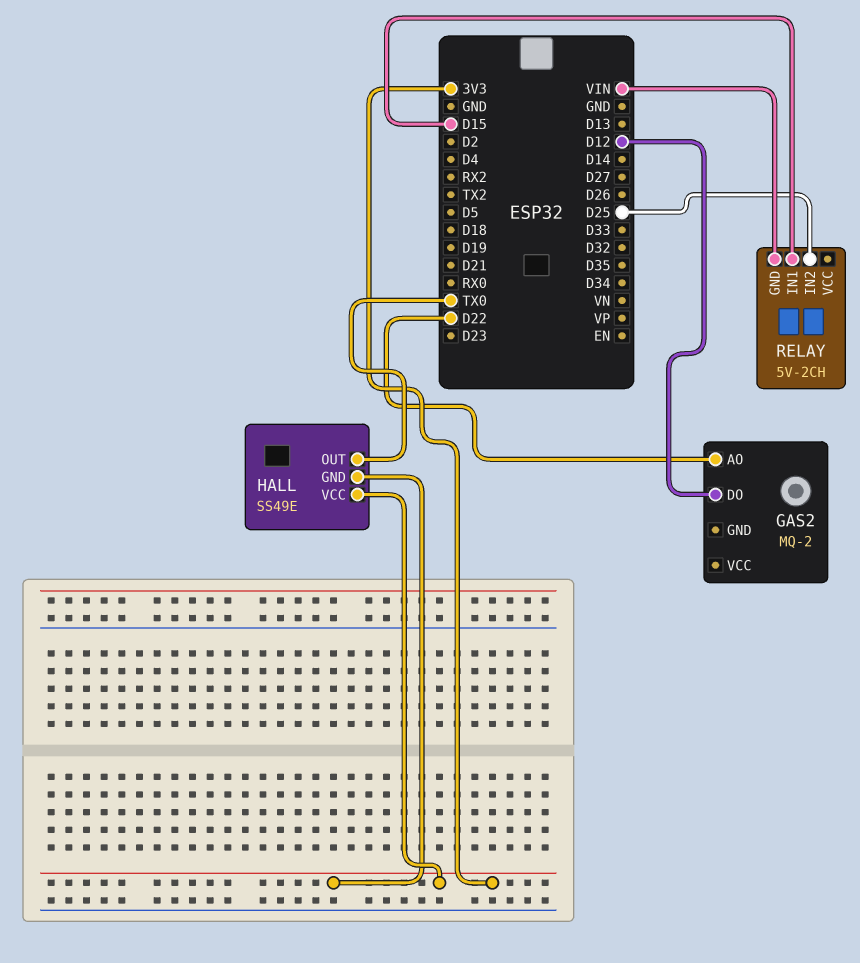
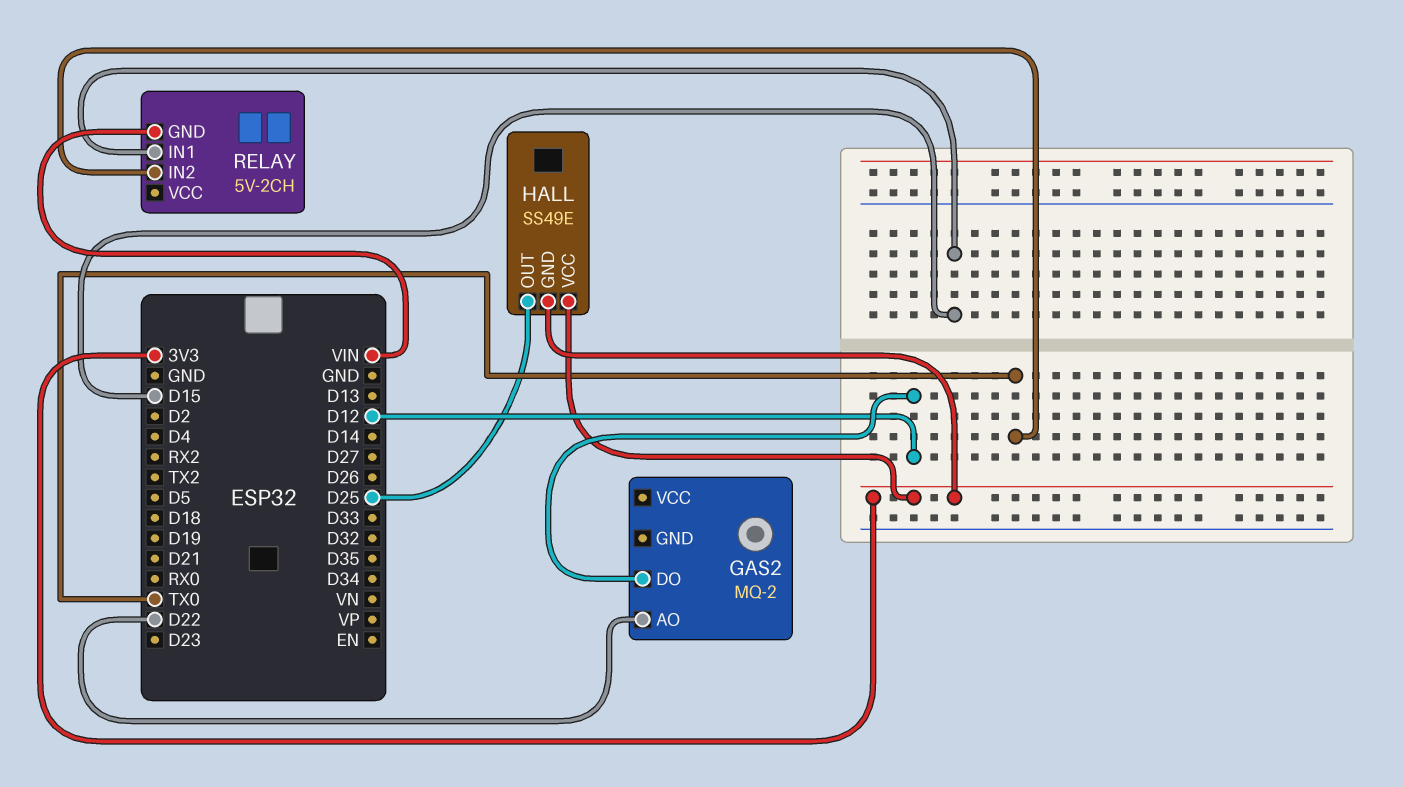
HALL pin OUT: TX0 -> D25
RELAY pin IN2: D25 -> TX0

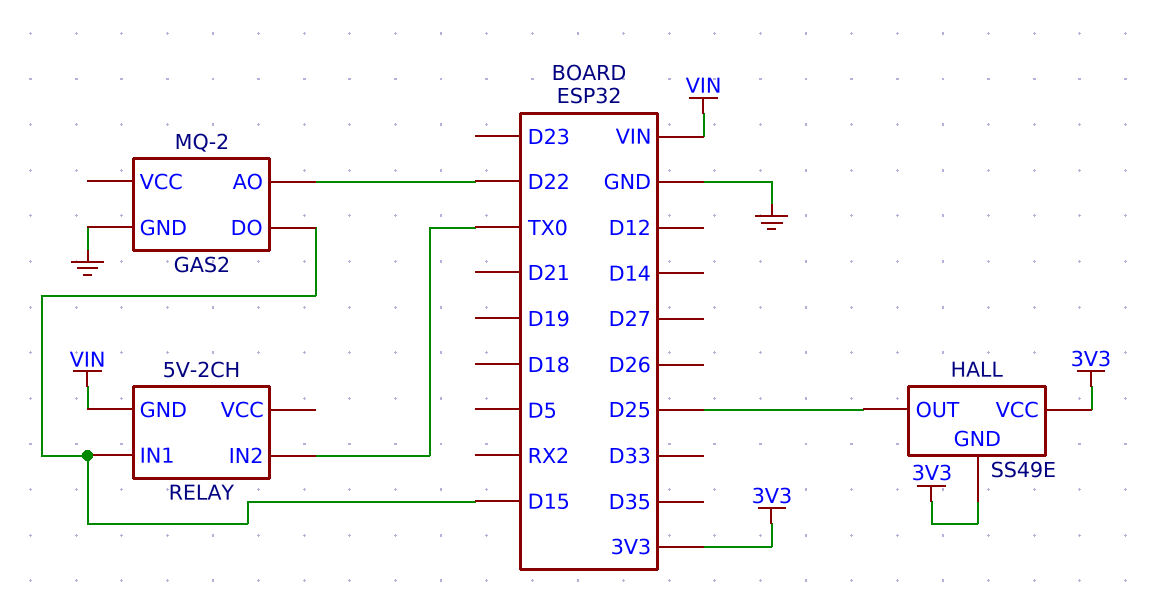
GAS2 pin DO: D12 -> D15
GAS2 pin GND: none -> GND

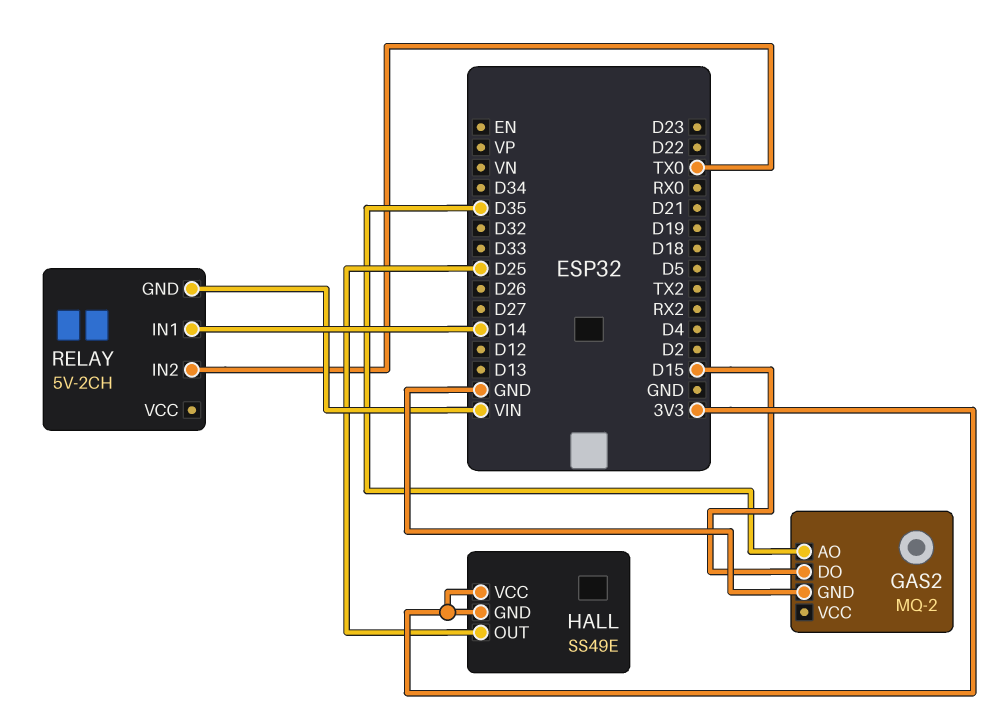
GAS2 pin AO: D22 -> D35
RELAY pin IN1: D15 -> D14

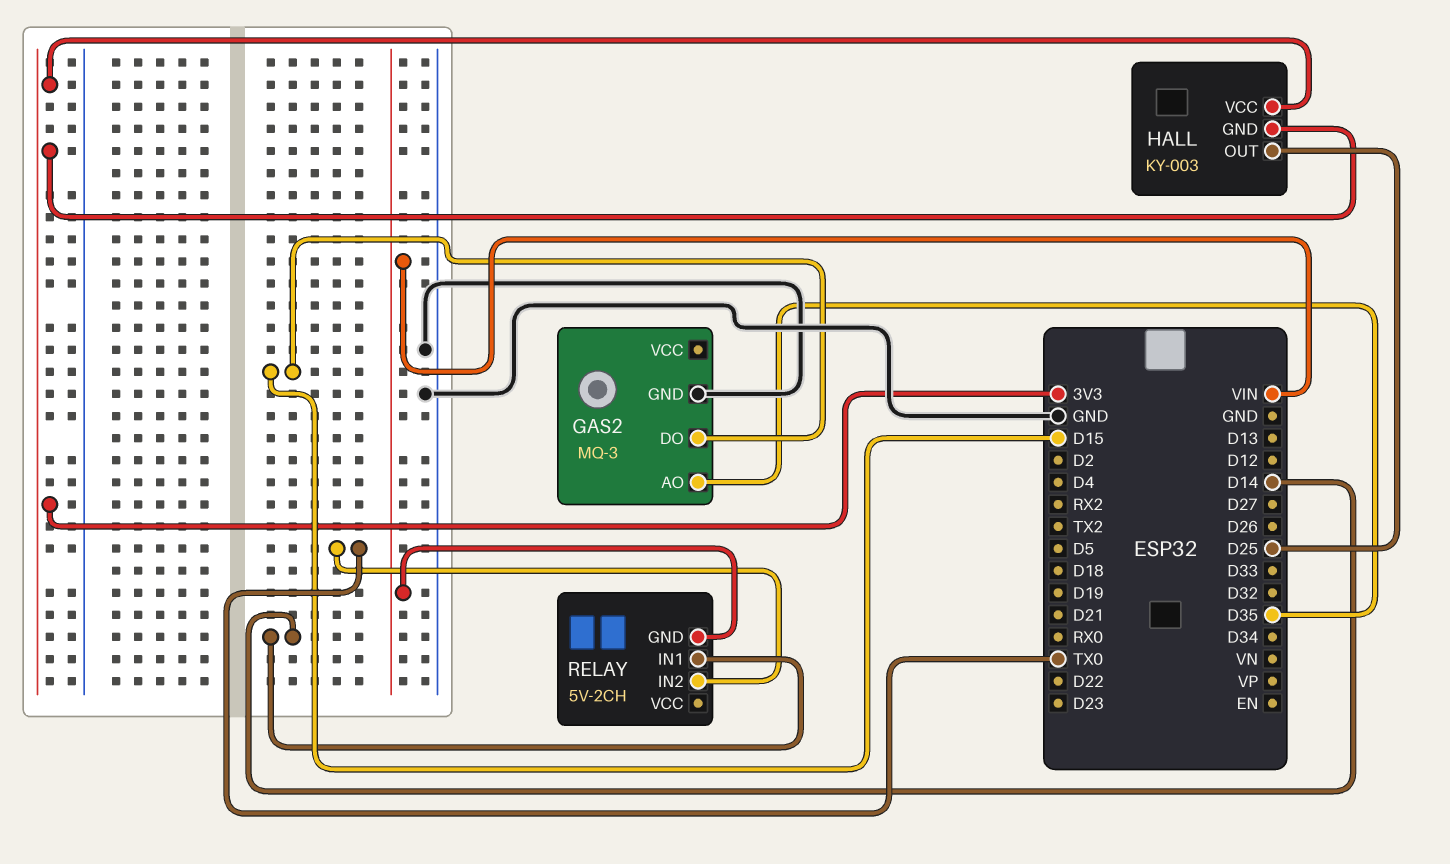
GAS2: MQ-2 -> MQ-3
HALL: SS49E -> KY-003

